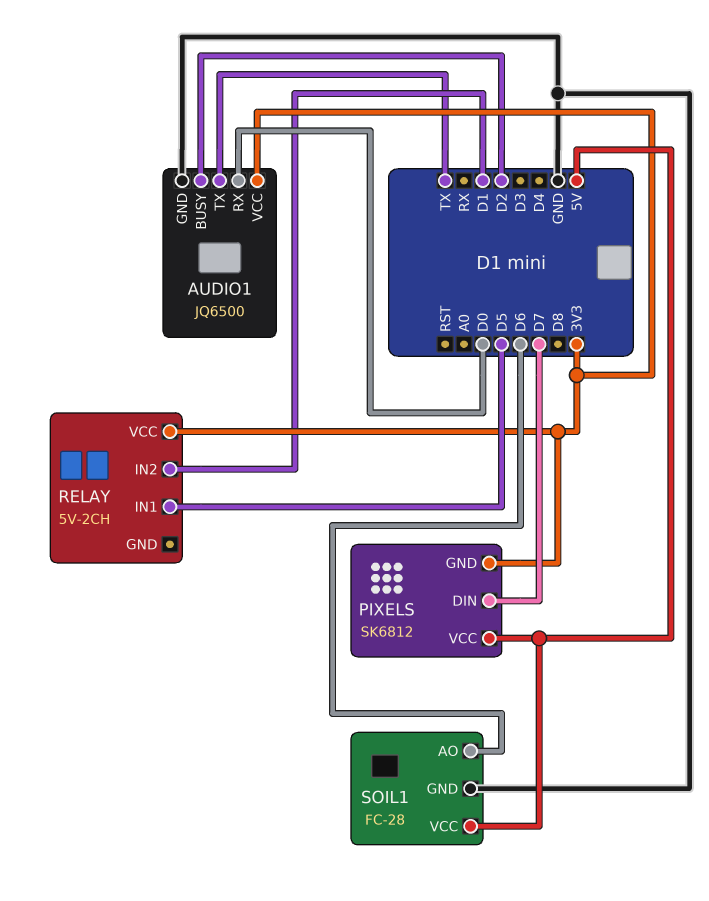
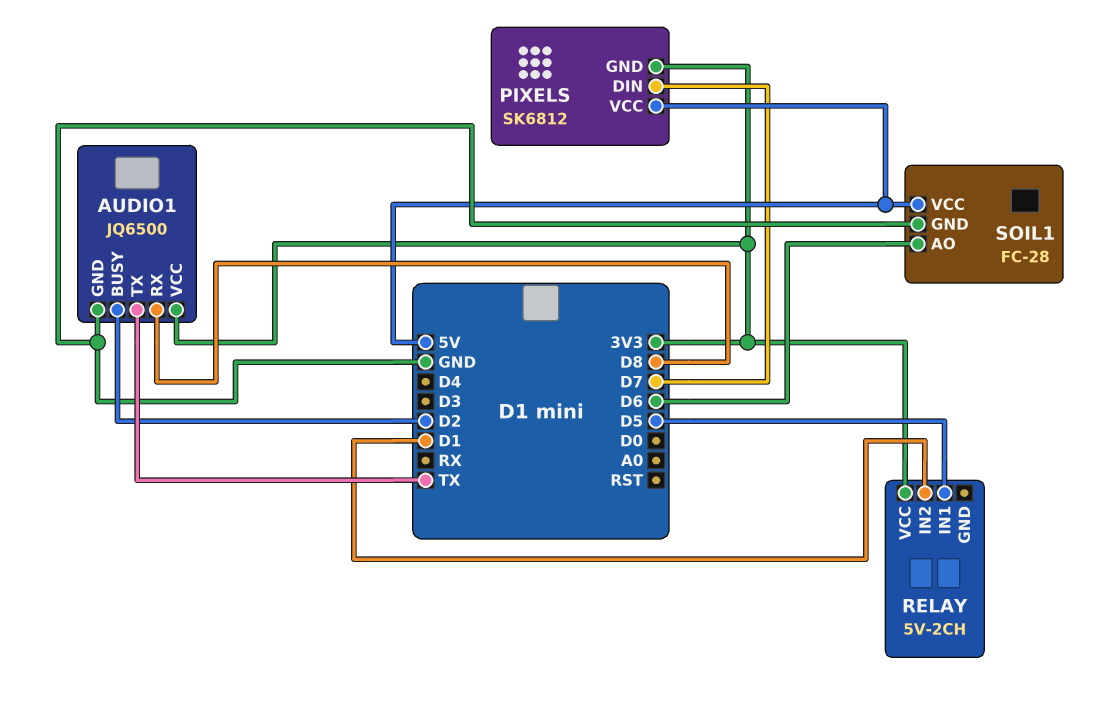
AUDIO1 pin RX: D0 -> D8

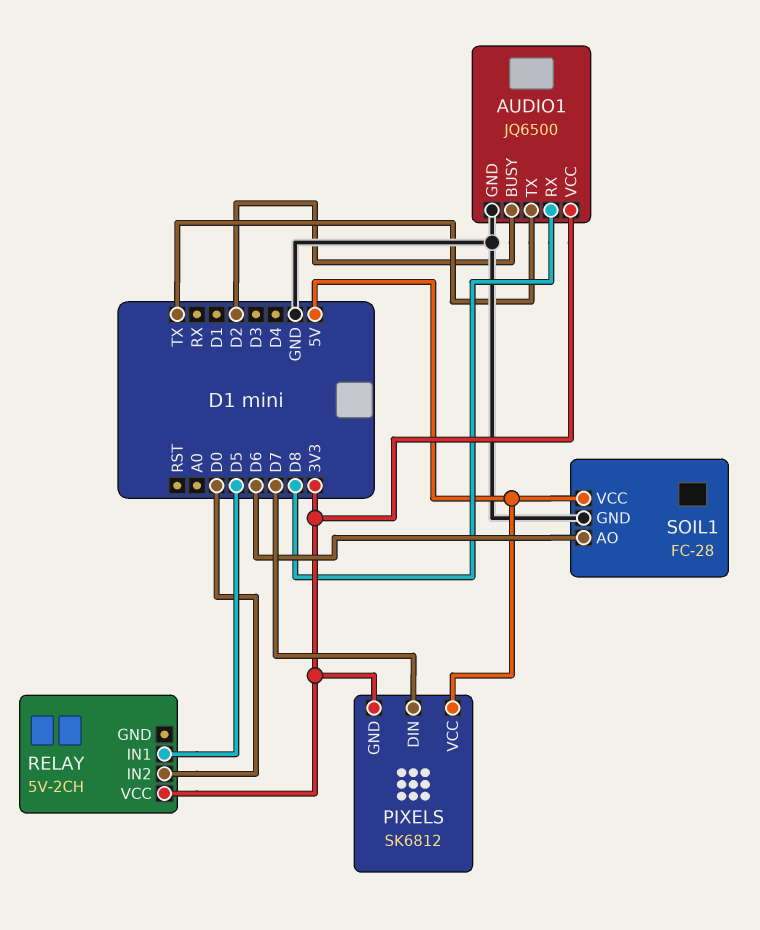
RELAY pin IN2: D1 -> D0

